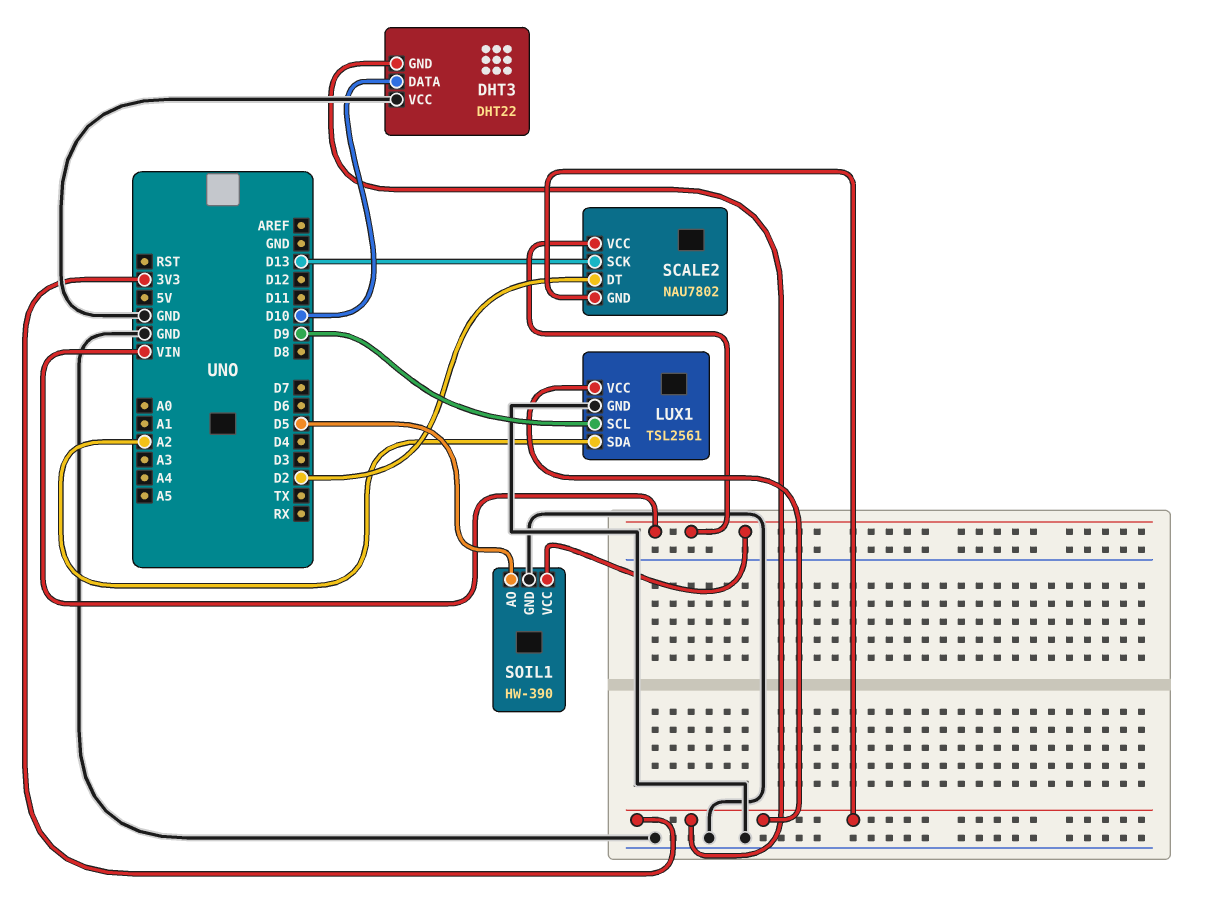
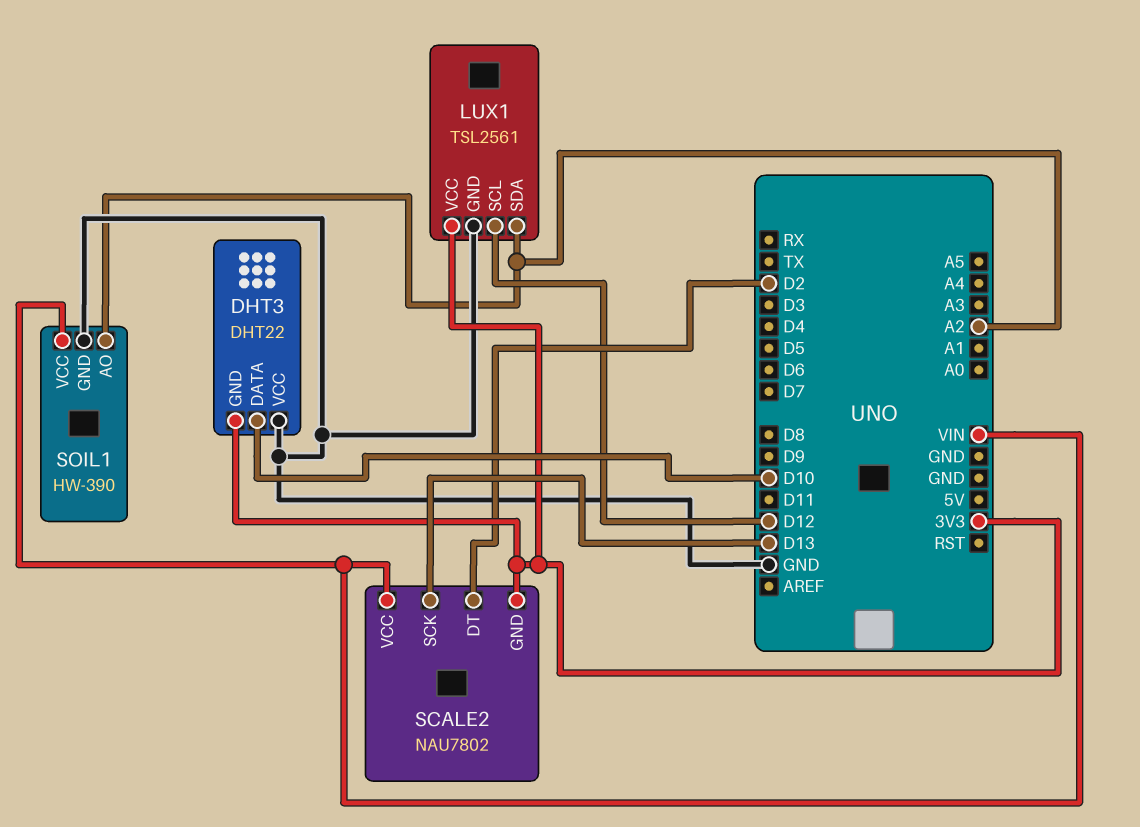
LUX1 pin SCL: D9 -> D12
SOIL1 pin AO: D5 -> A2

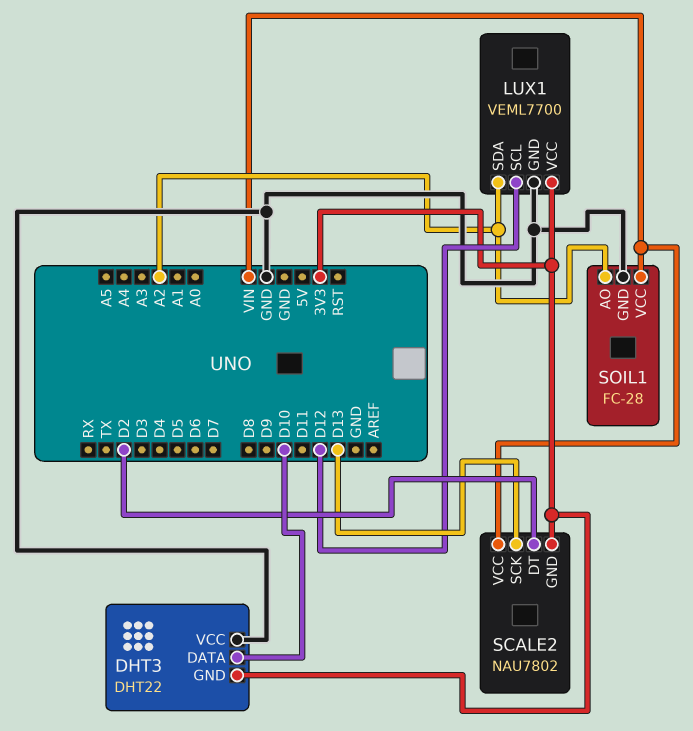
LUX1: TSL2561 -> VEML7700
SOIL1: HW-390 -> FC-28

